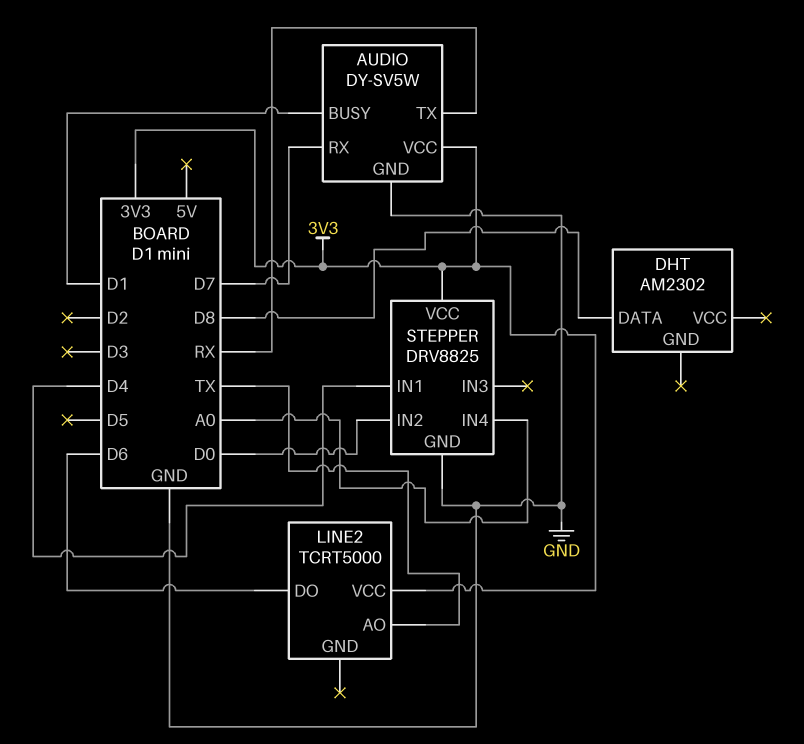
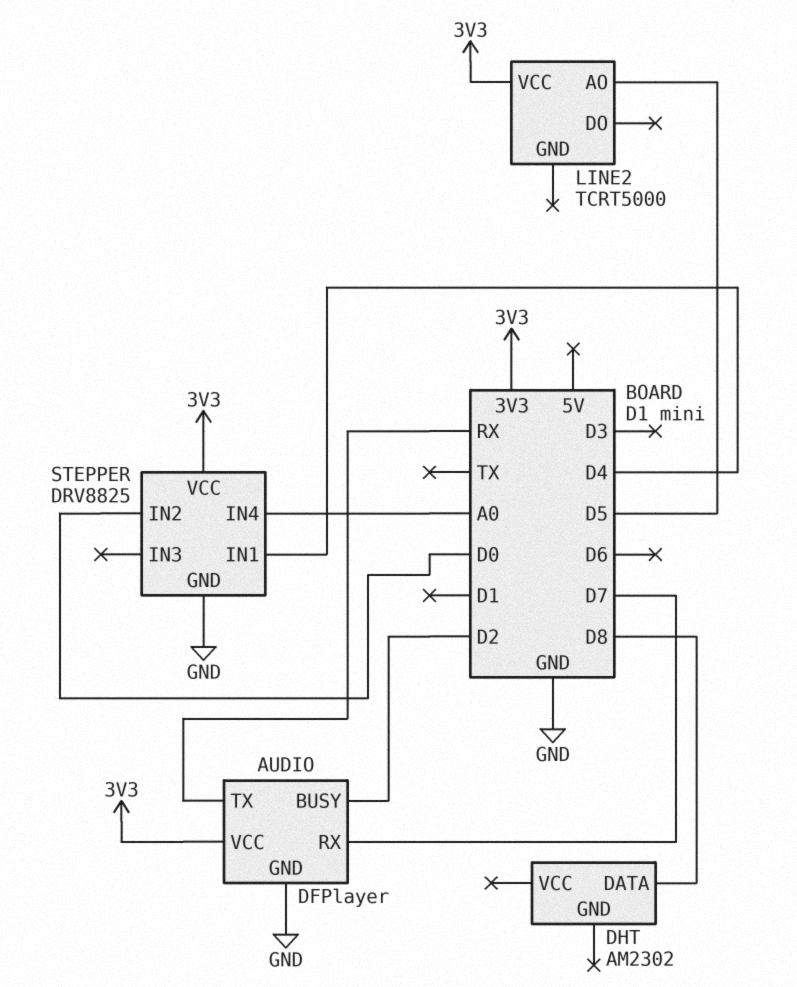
AUDIO: DY-SV5W -> DFPlayer
AUDIO pin BUSY: D1 -> D2
LINE2 pin AO: TX -> D5
LINE2 pin DO: D6 -> none

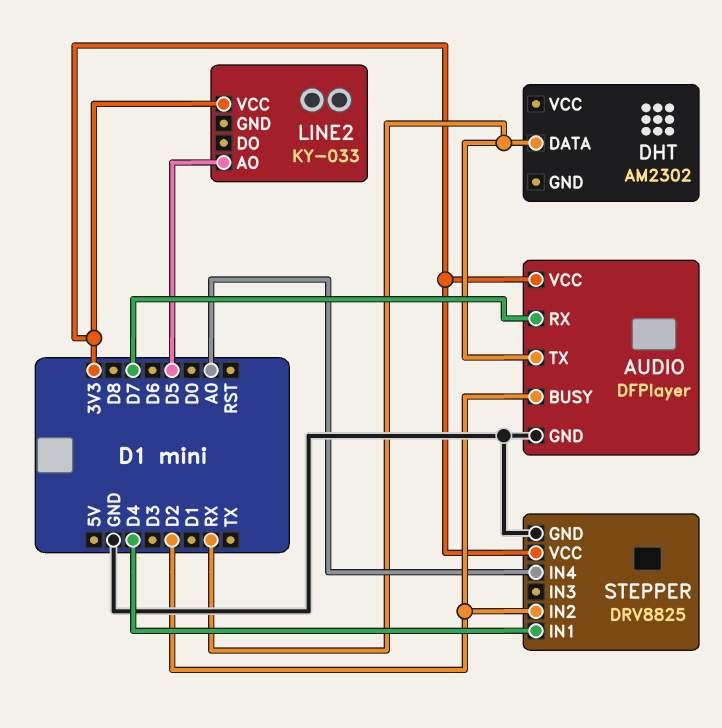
DHT pin DATA: D8 -> RX
LINE2: TCRT5000 -> KY-033
STEPPER pin IN2: D0 -> D2

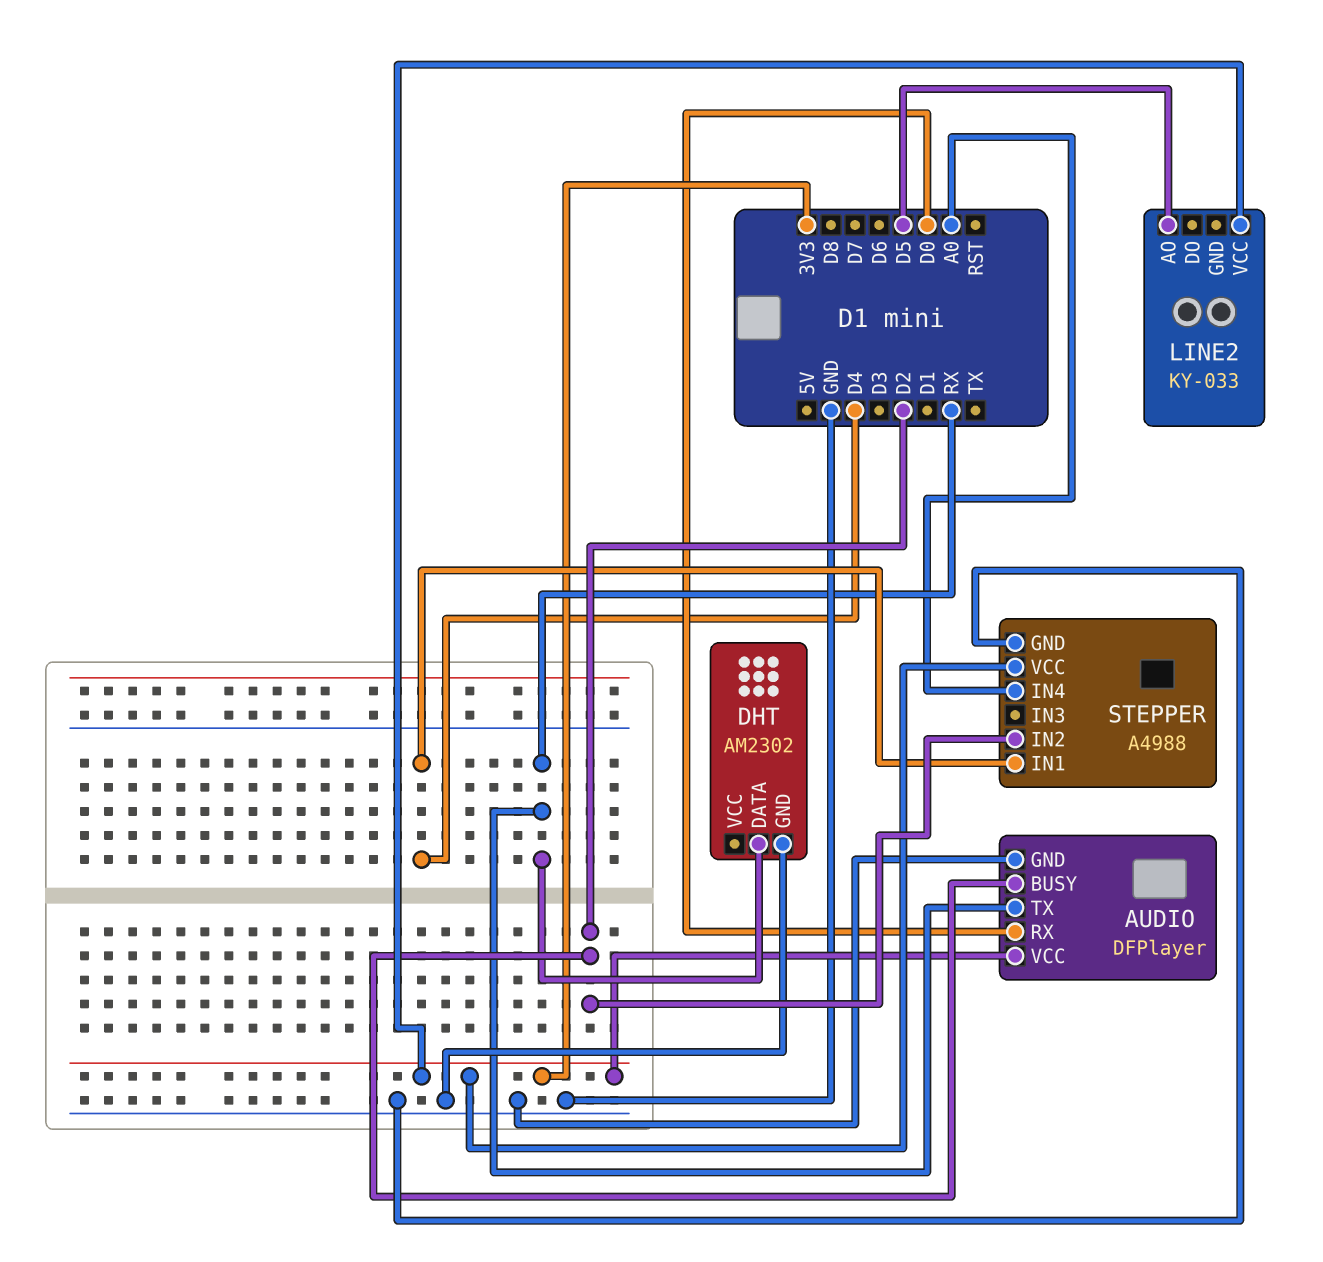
AUDIO pin RX: D7 -> D0
DHT pin GND: none -> GND
STEPPER: DRV8825 -> A4988

